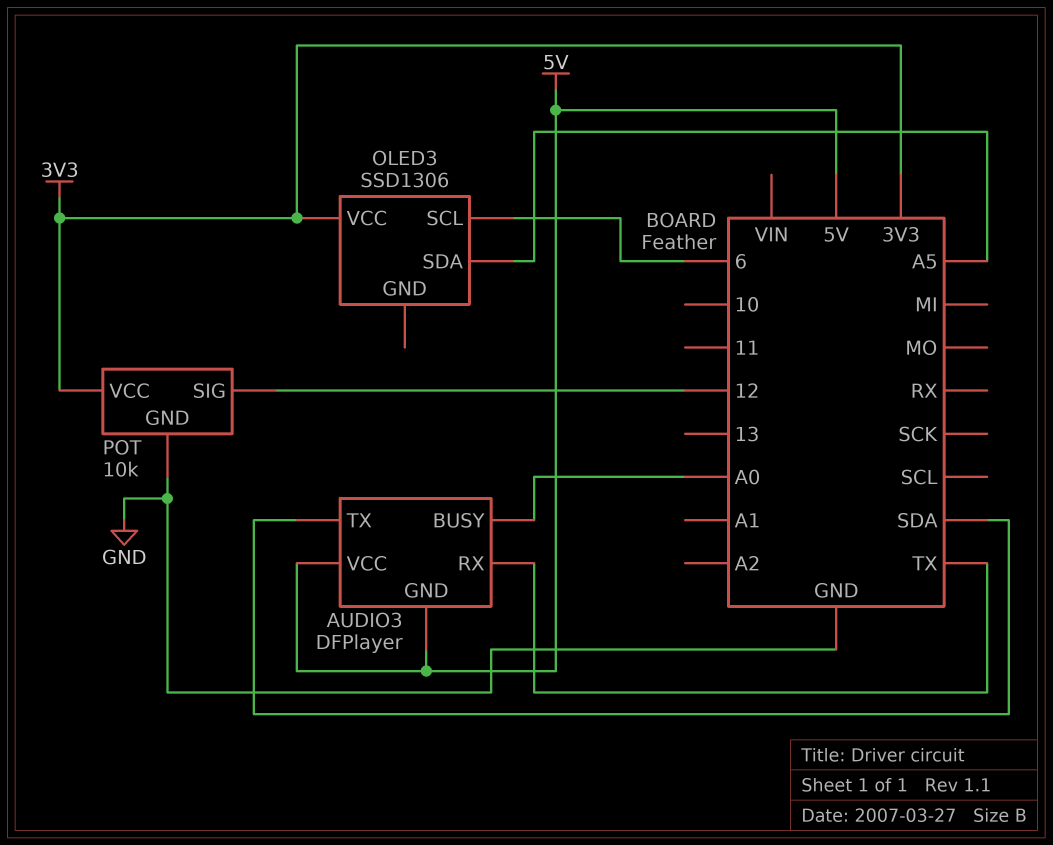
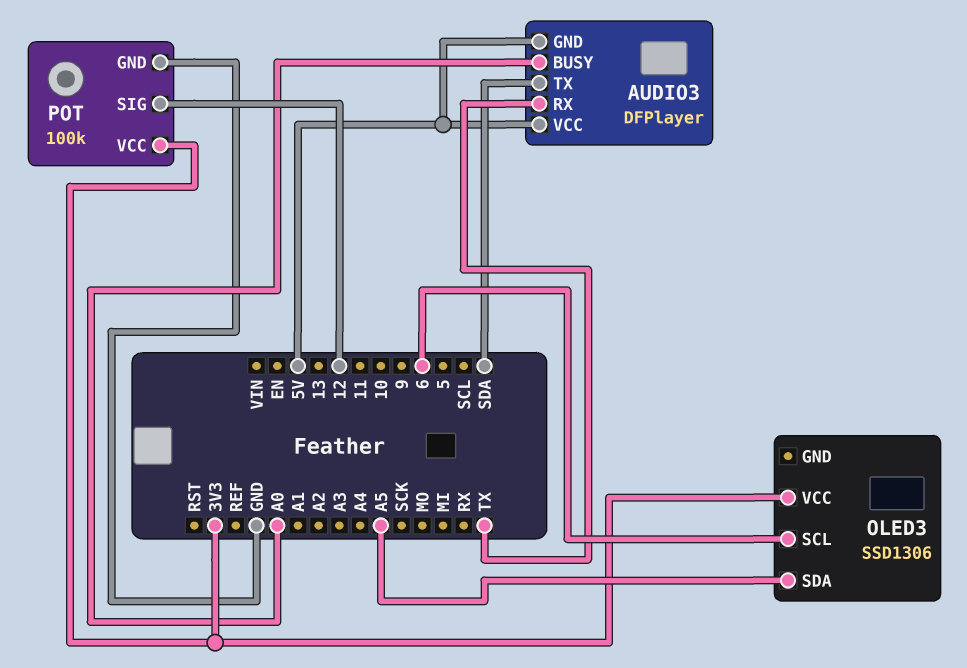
POT: 10k -> 100k

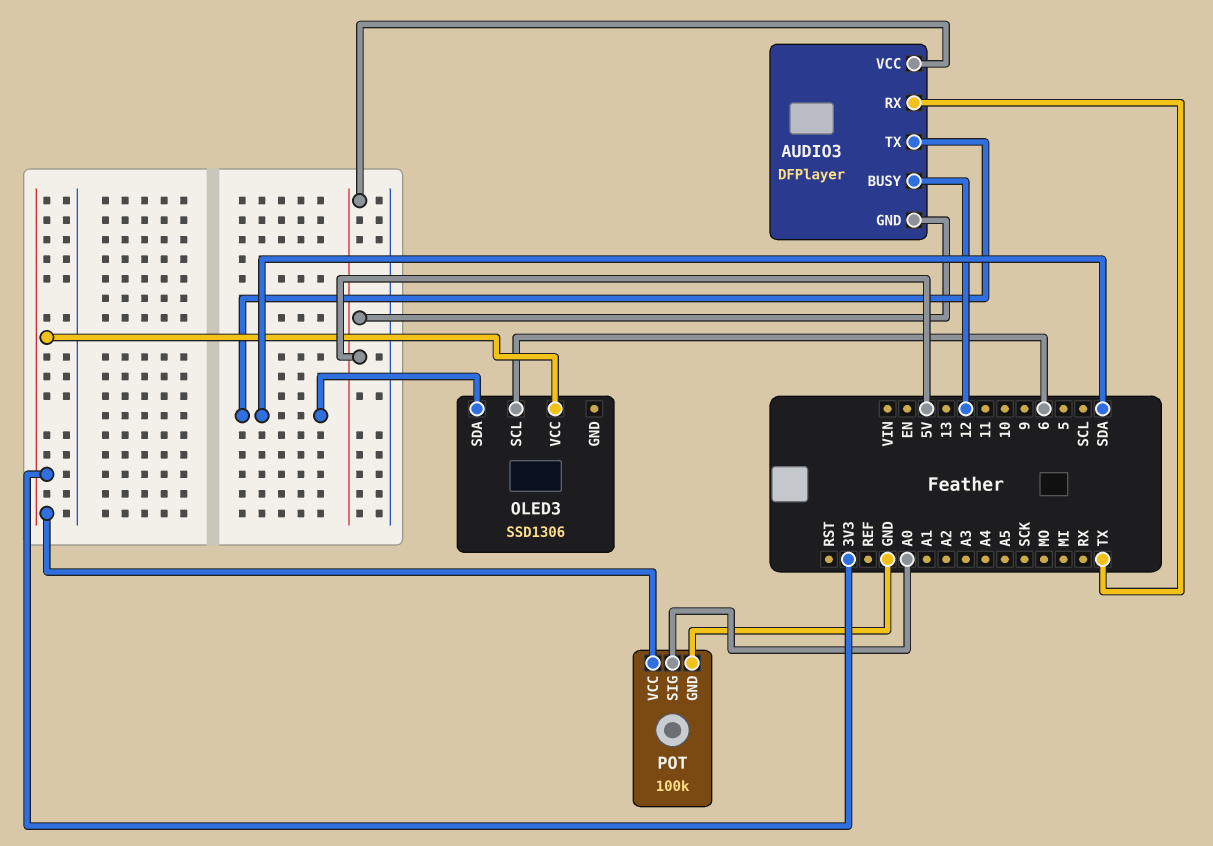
AUDIO3 pin BUSY: A0 -> 12
OLED3 pin SDA: A5 -> SDA
POT pin SIG: 12 -> A0

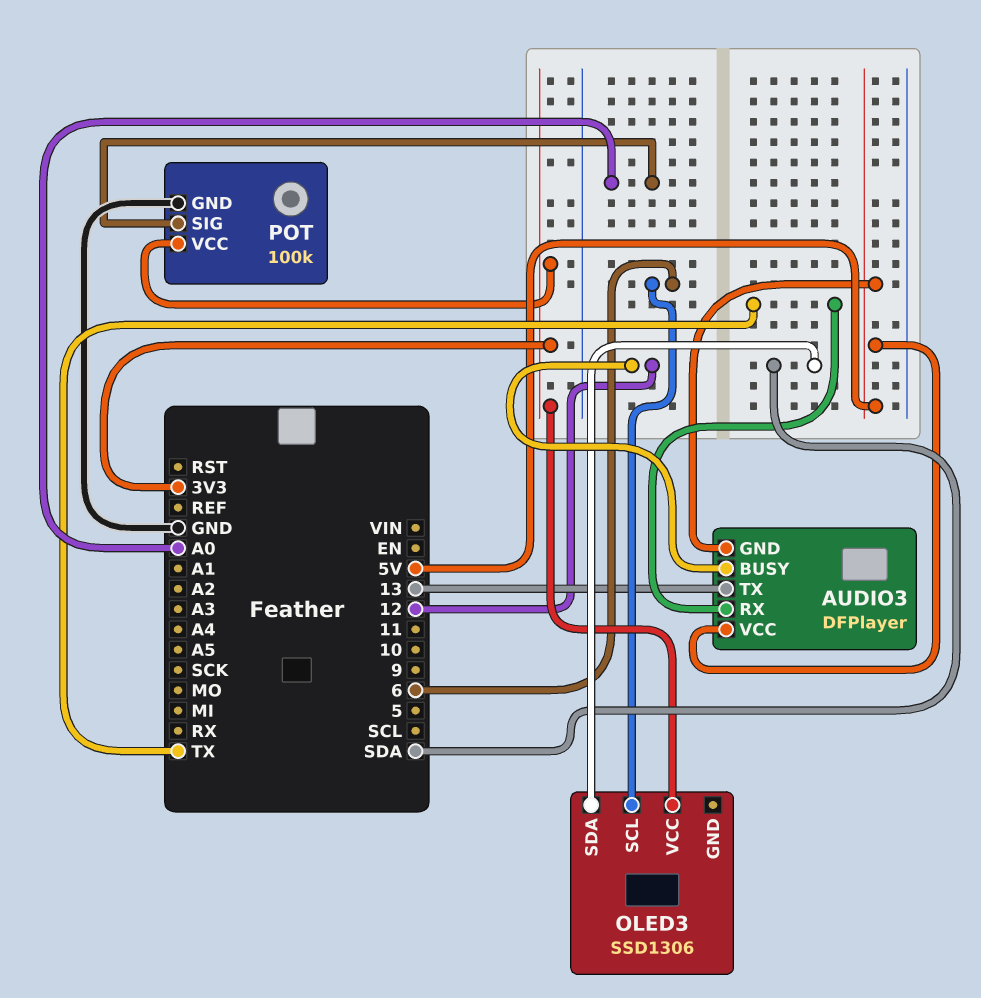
AUDIO3 pin TX: SDA -> 13

